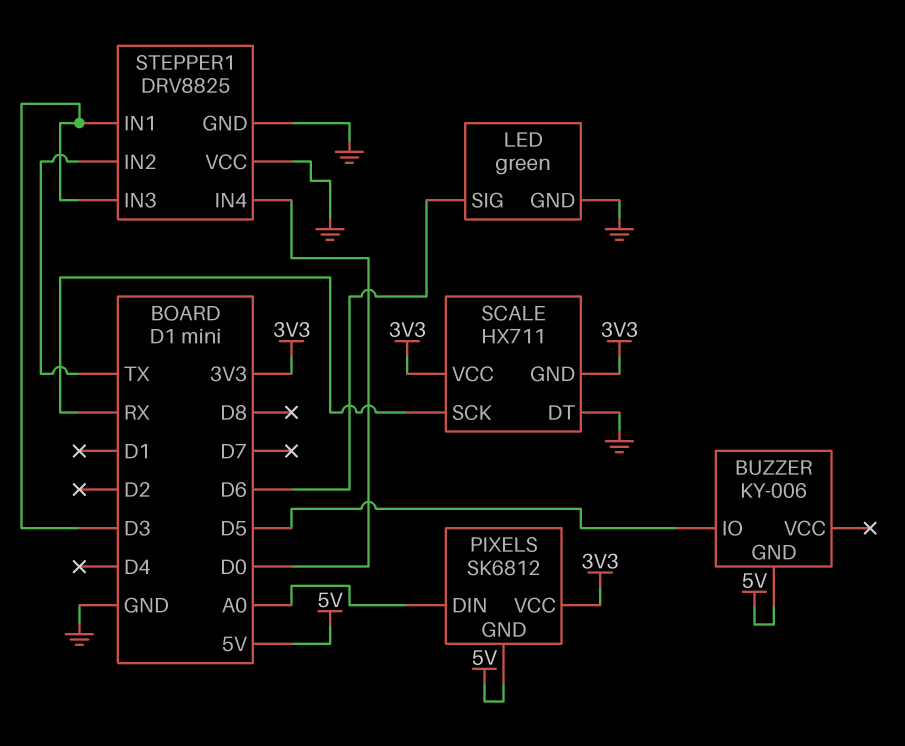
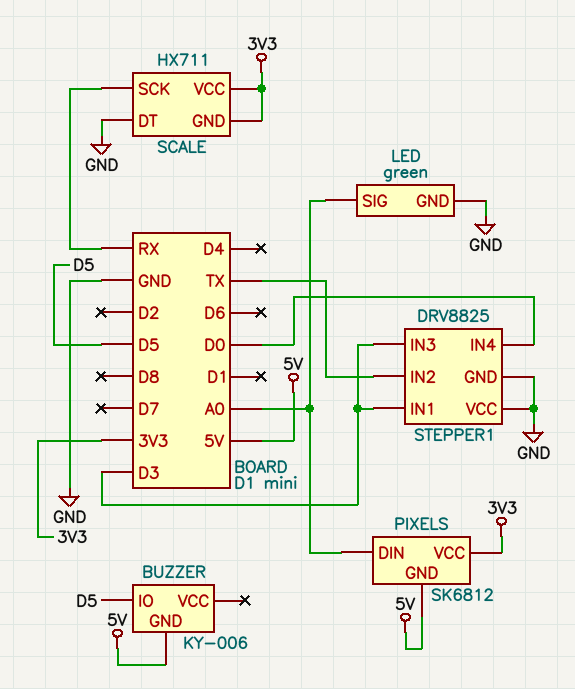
LED pin SIG: D6 -> A0

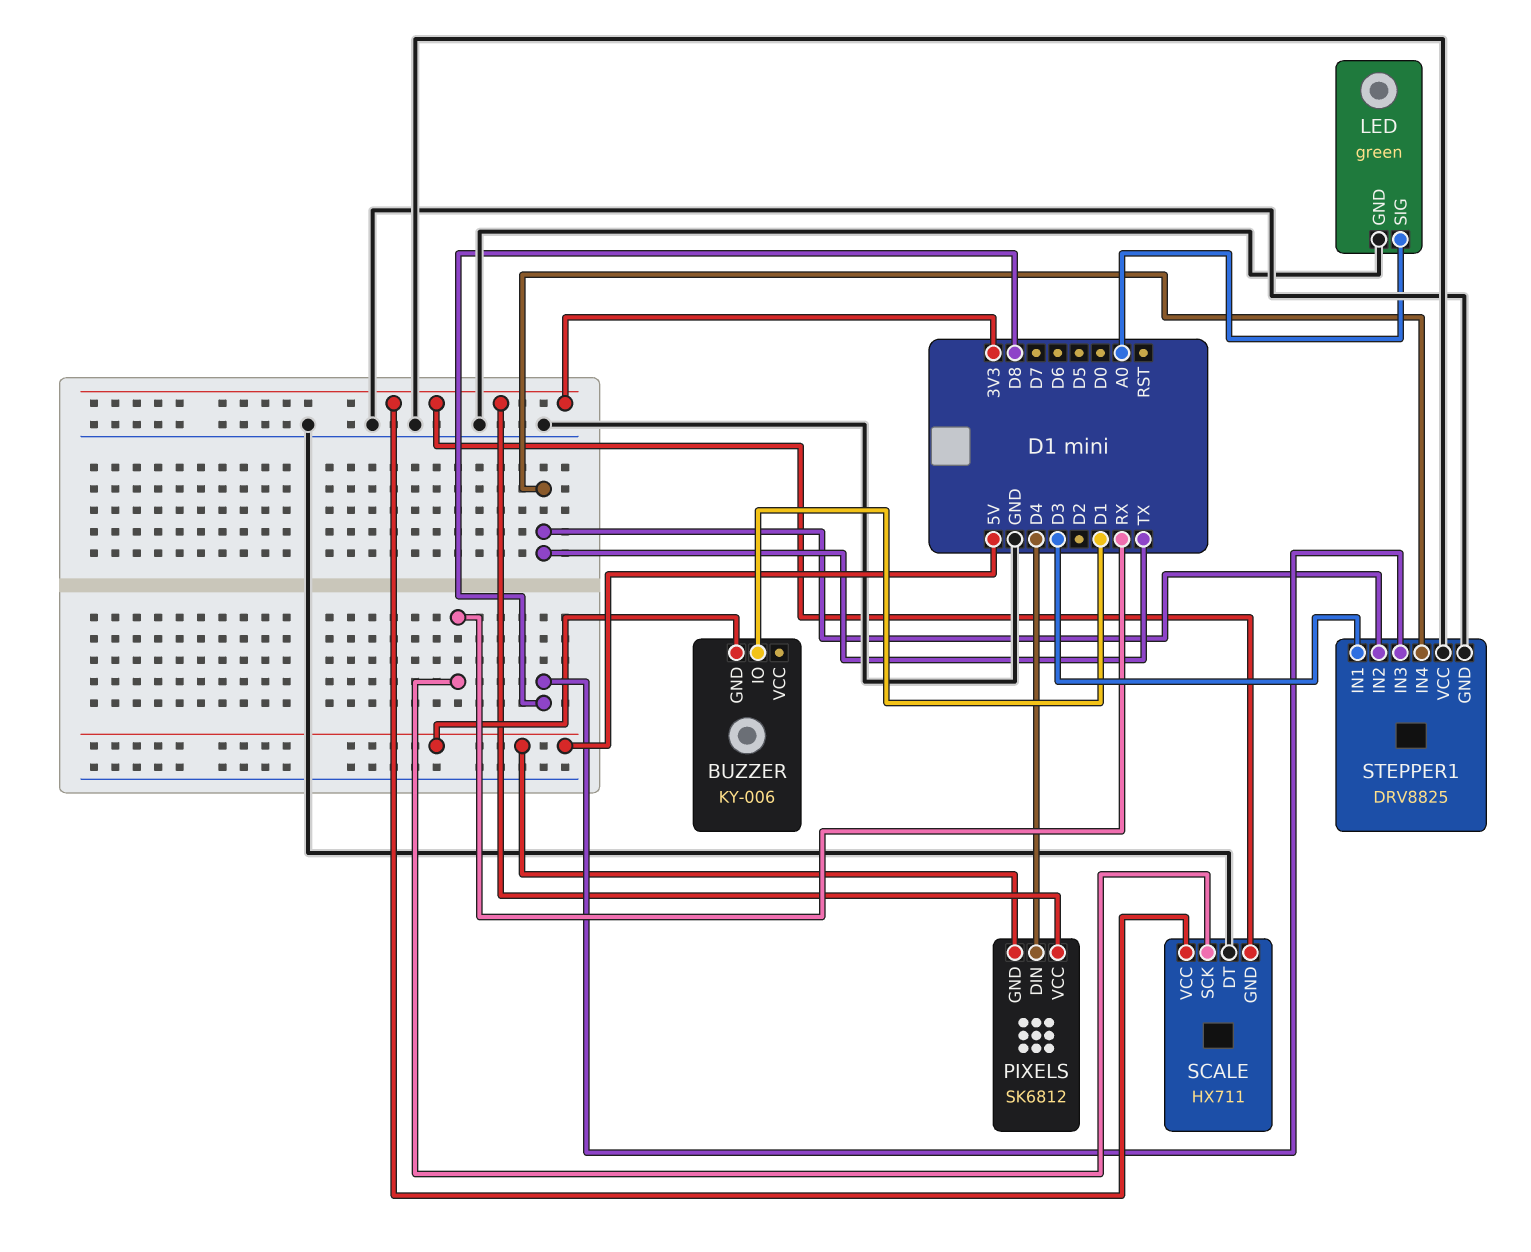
BUZZER pin IO: D5 -> D1
PIXELS pin DIN: A0 -> D4
STEPPER1 pin IN3: D3 -> D8
STEPPER1 pin IN4: D0 -> TX

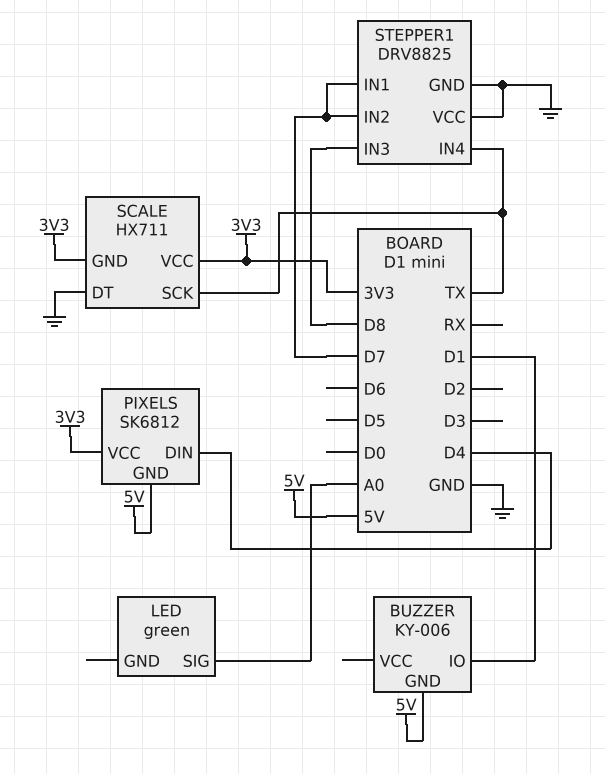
LED pin GND: GND -> none
SCALE pin SCK: RX -> TX
STEPPER1 pin IN1: D3 -> D7
STEPPER1 pin IN2: TX -> D7

